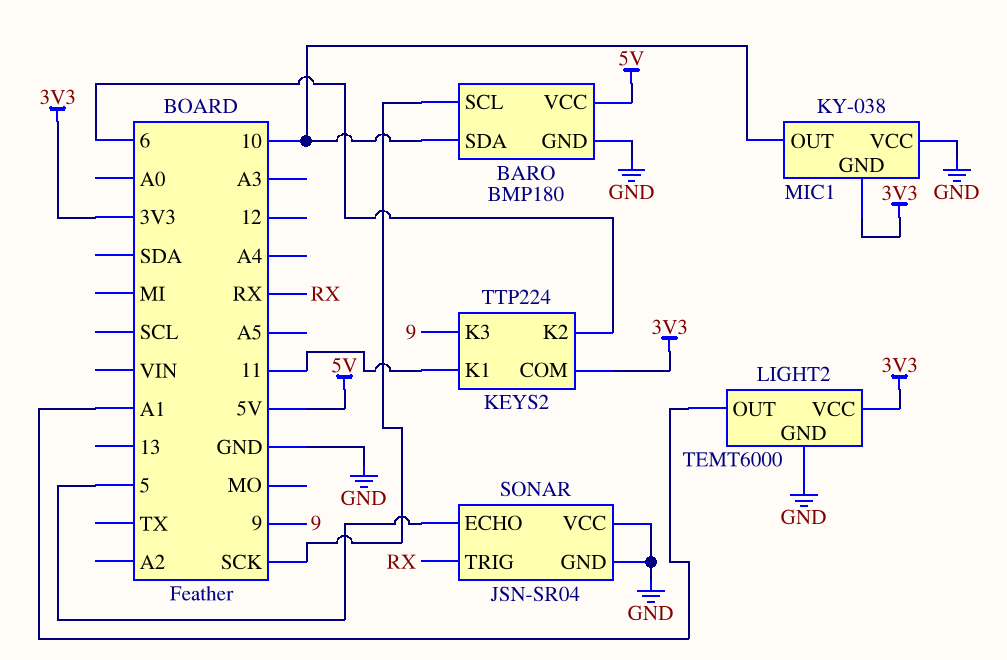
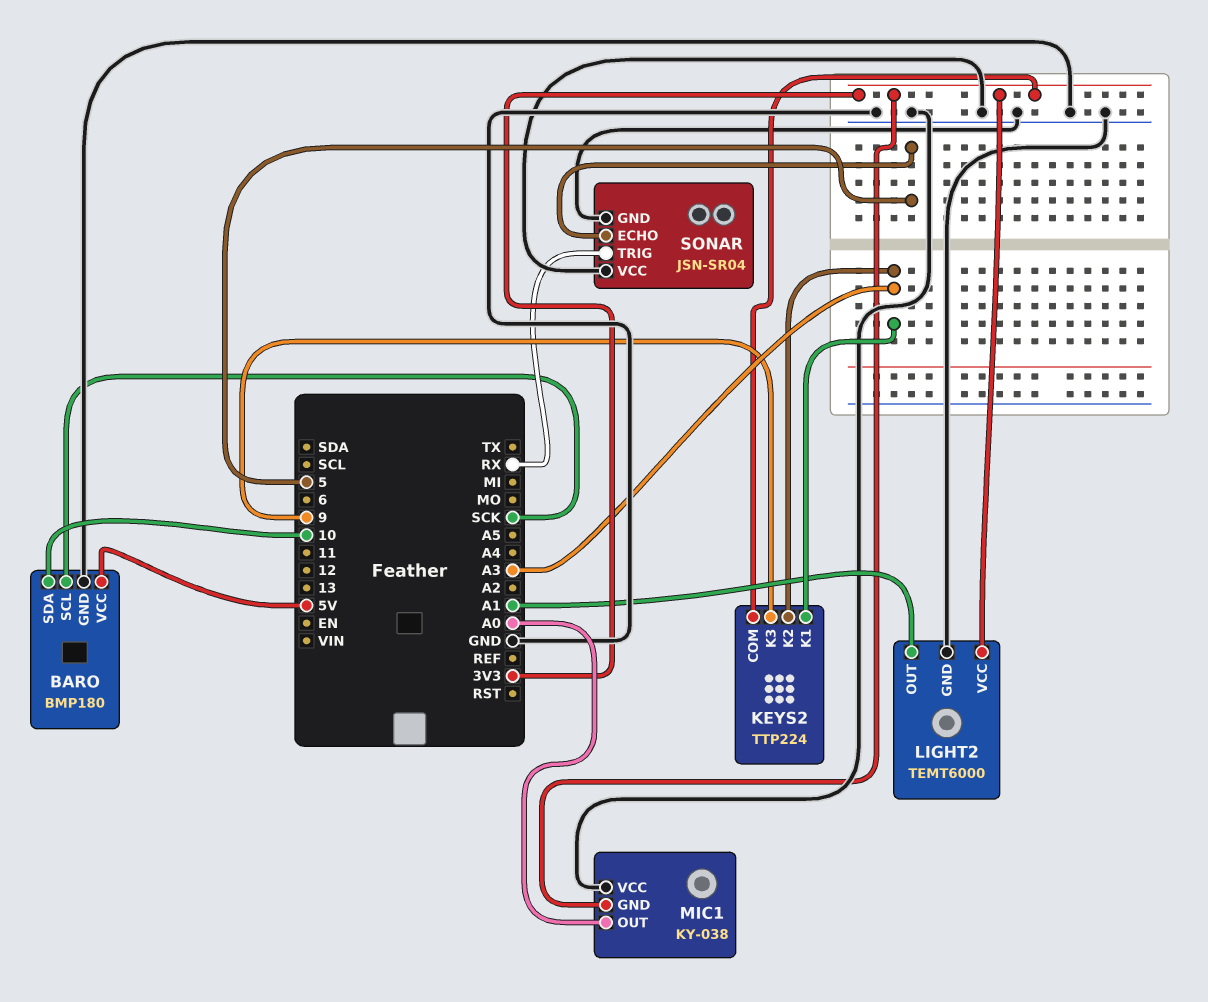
KEYS2 pin K1: 11 -> A3
KEYS2 pin K2: 6 -> A3
MIC1 pin OUT: 10 -> A0

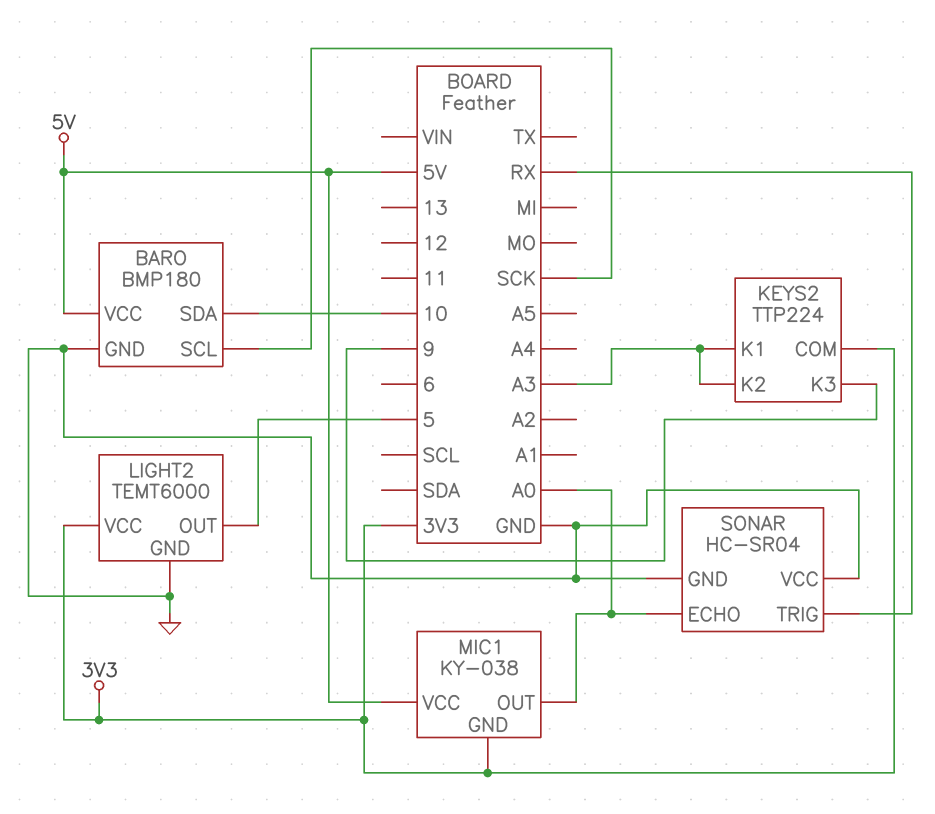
LIGHT2 pin OUT: A1 -> 5
MIC1 pin VCC: GND -> 5V
SONAR: JSN-SR04 -> HC-SR04
SONAR pin ECHO: 5 -> A0

